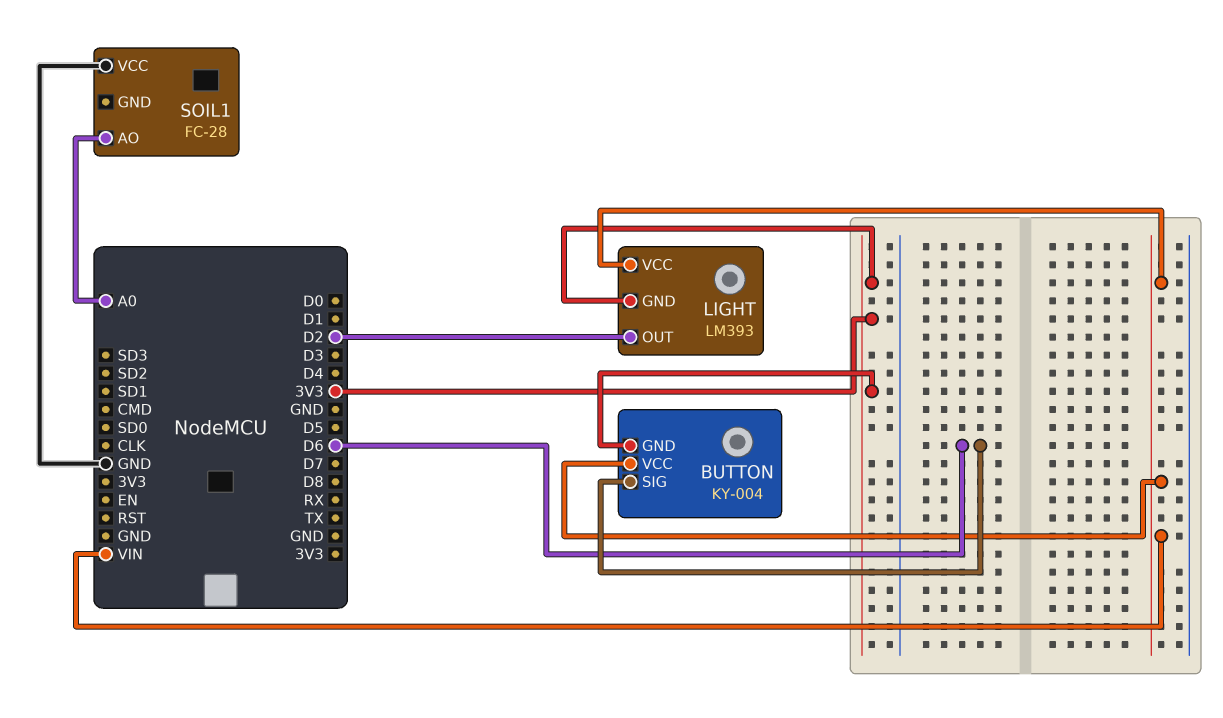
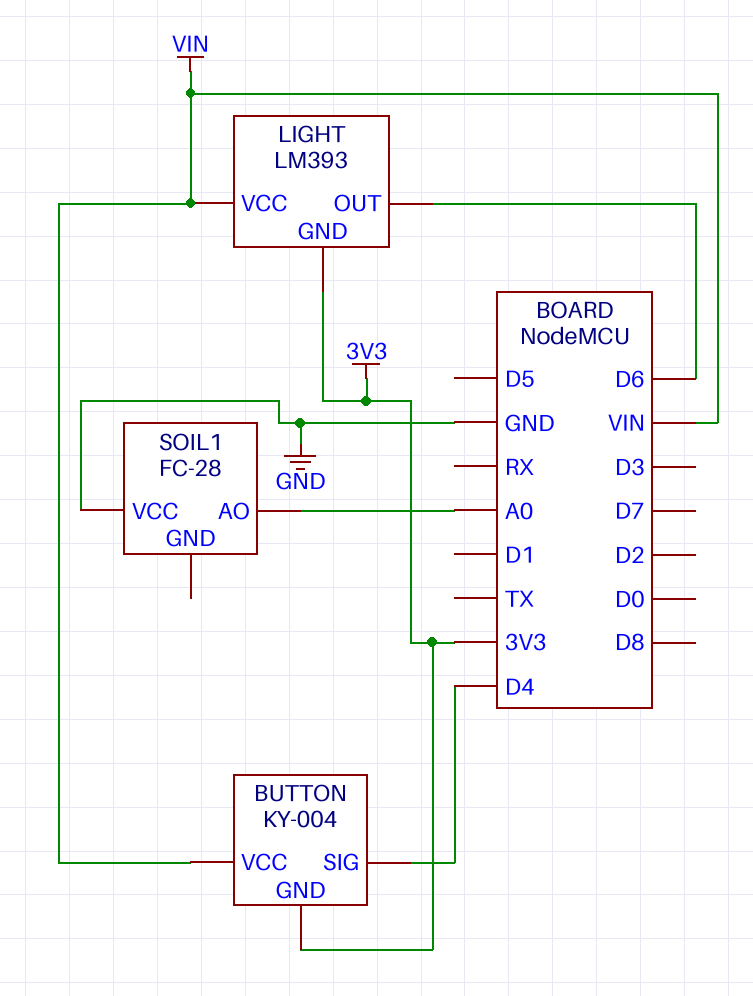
BUTTON pin SIG: D6 -> D4
LIGHT pin OUT: D2 -> D6

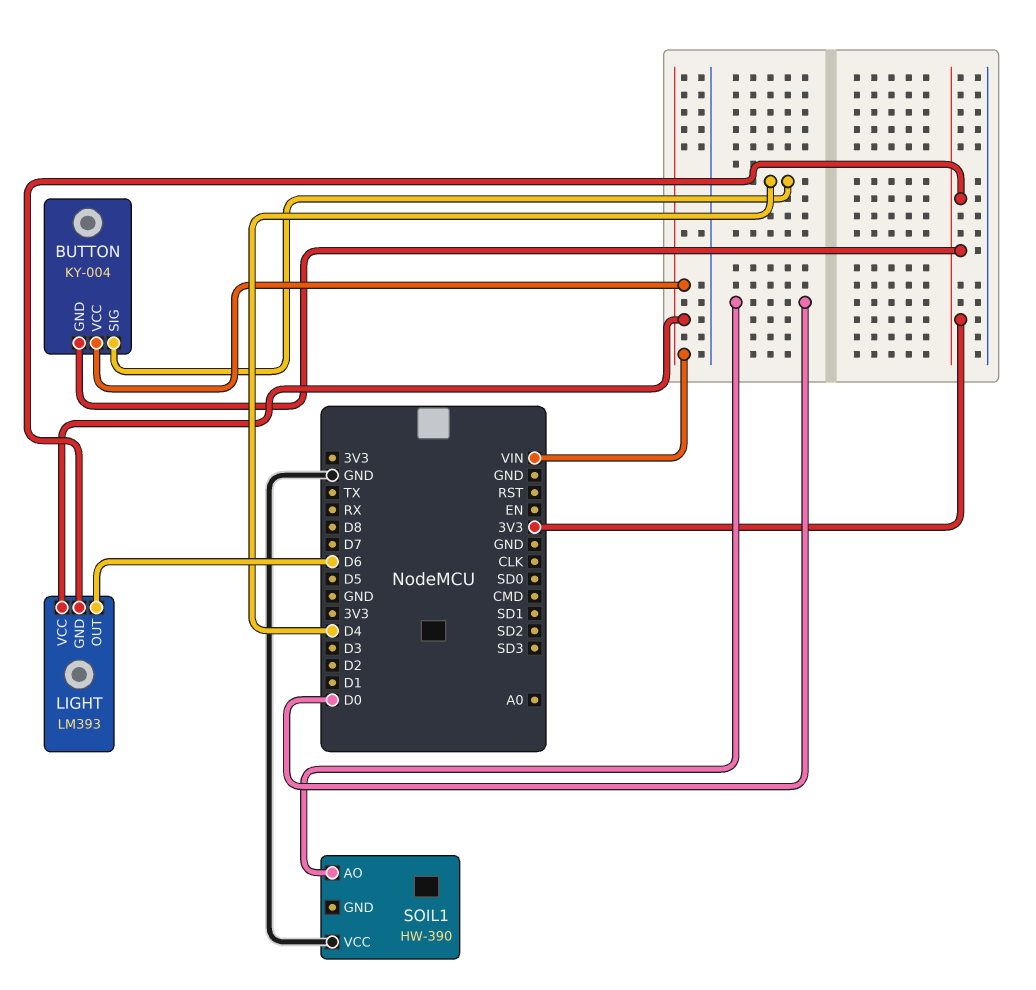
SOIL1: FC-28 -> HW-390
SOIL1 pin AO: A0 -> D0

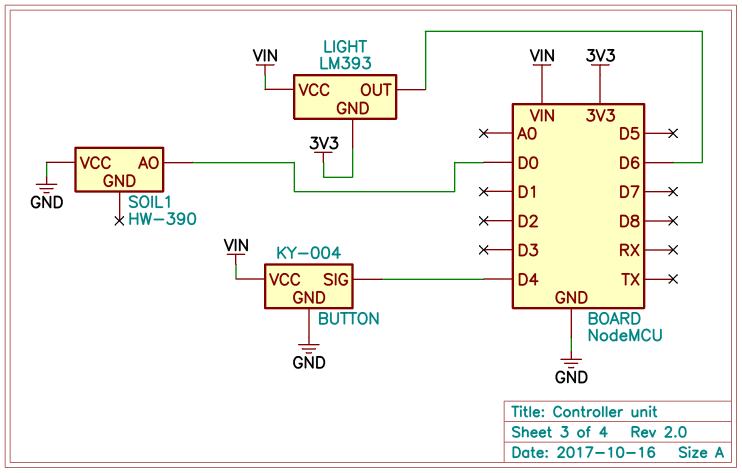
BUTTON pin GND: 3V3 -> GND

